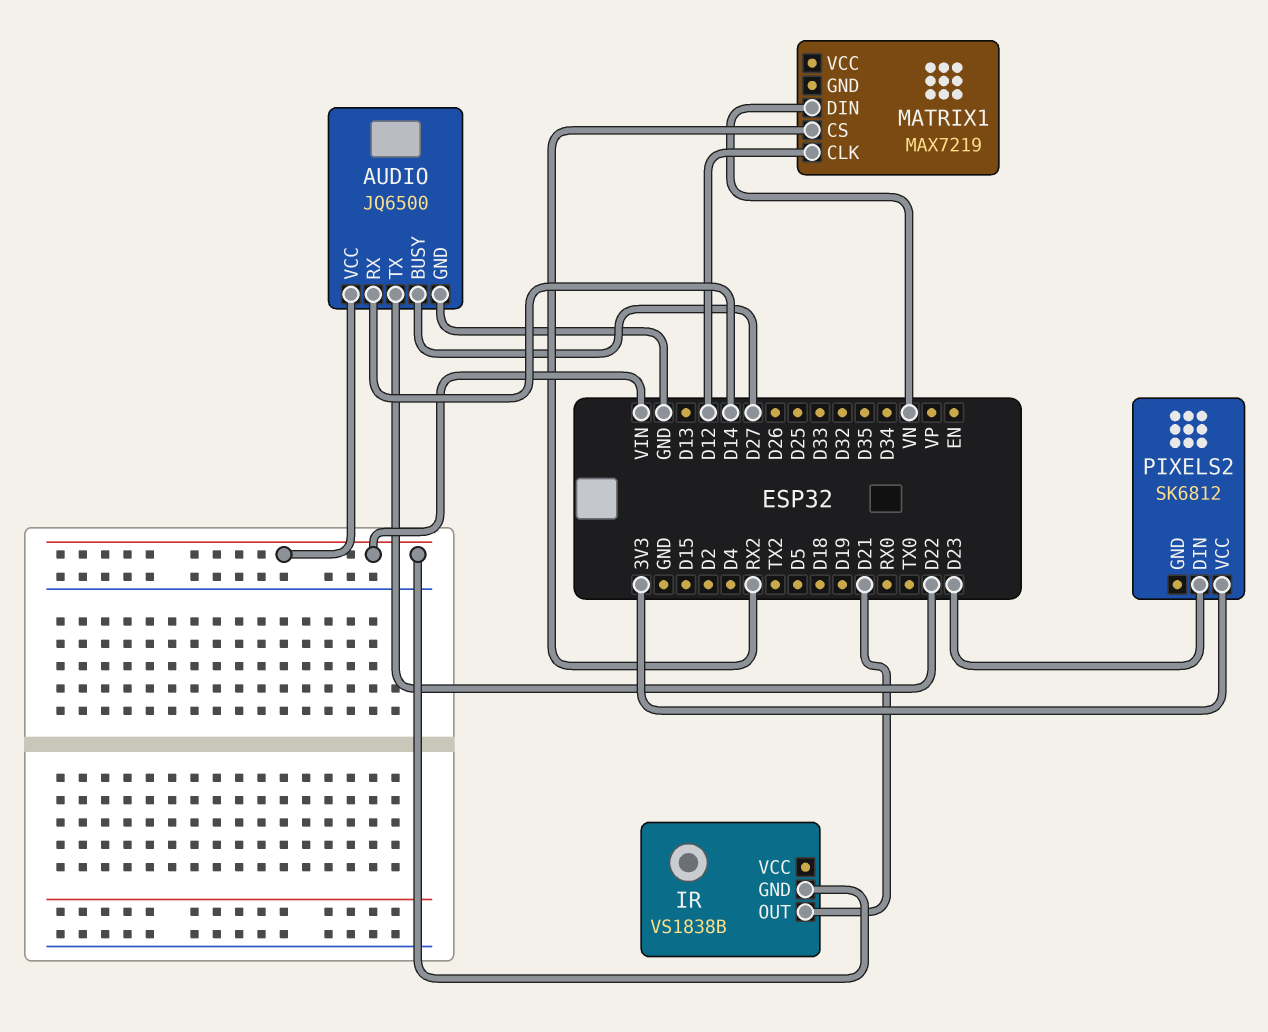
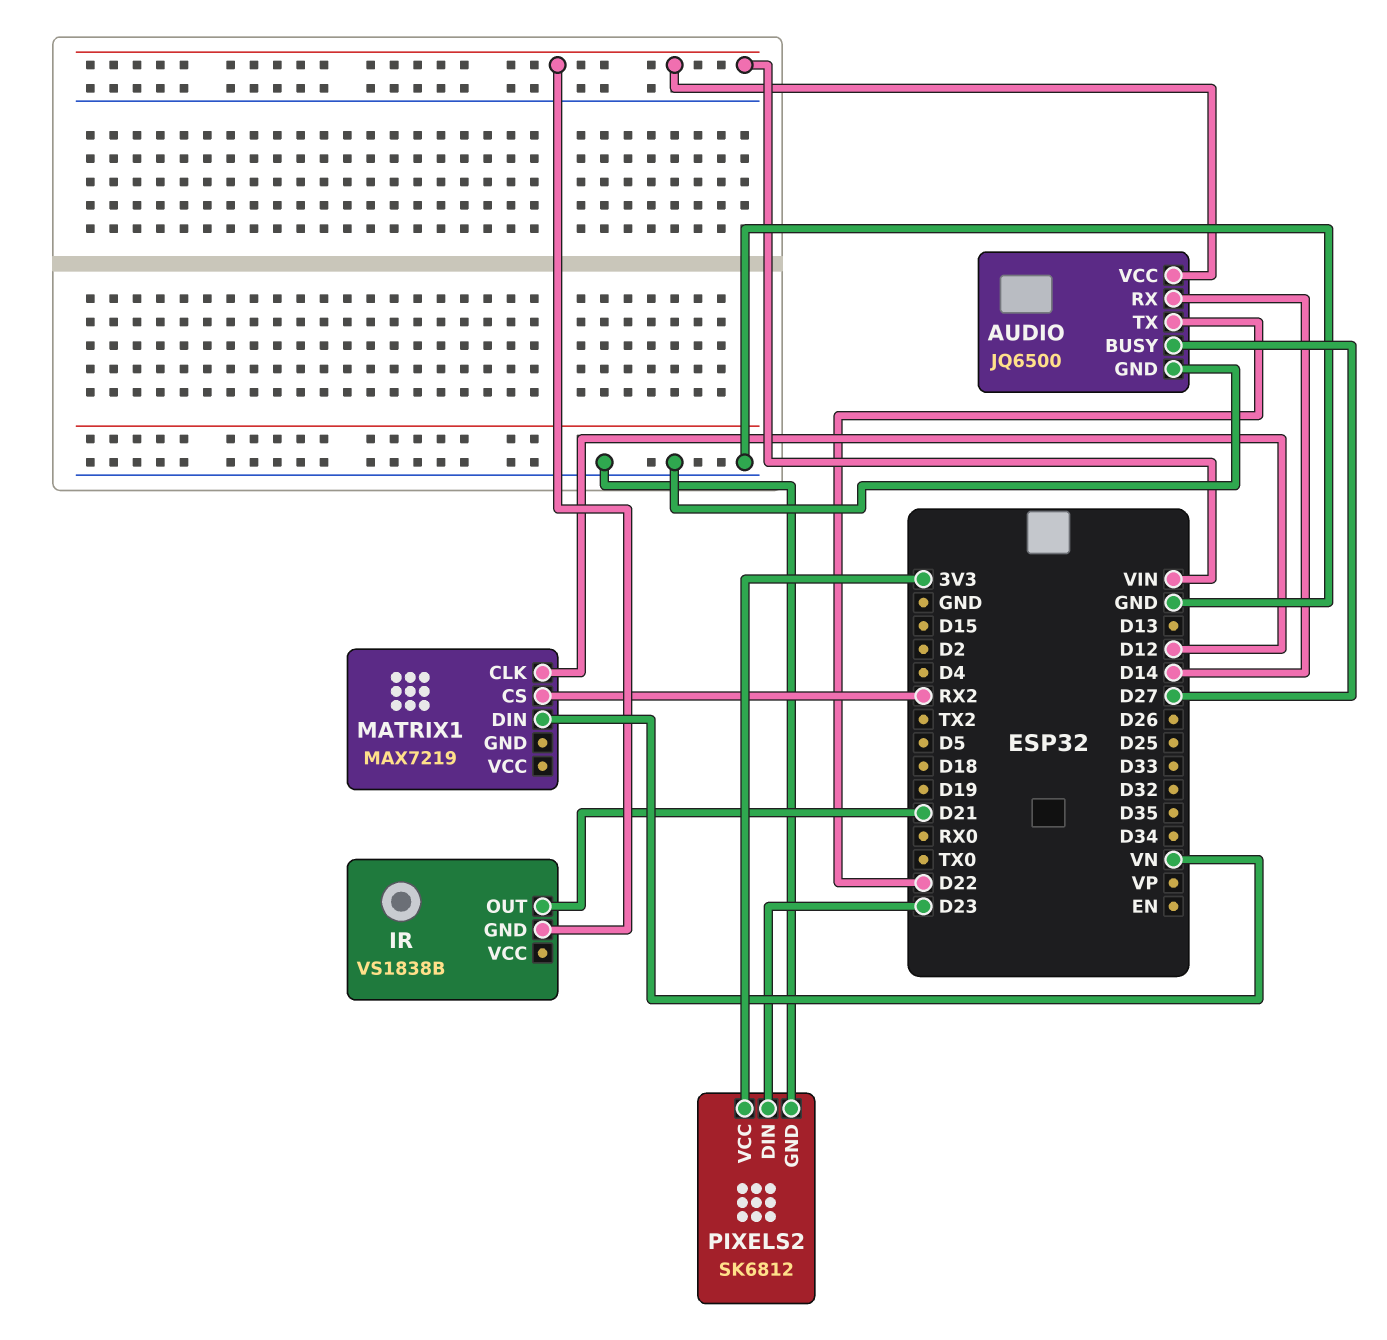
PIXELS2 pin GND: none -> GND

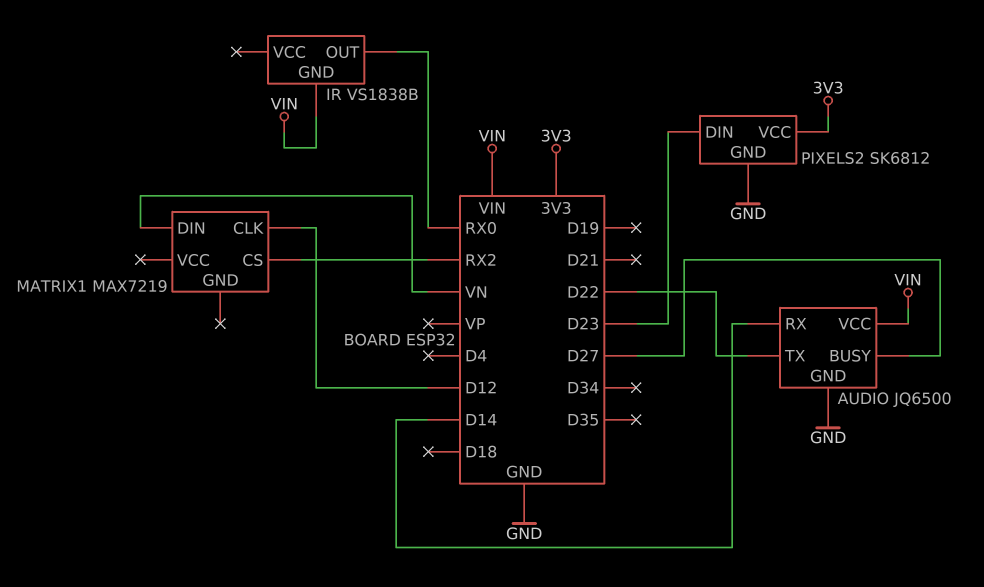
IR pin OUT: D21 -> RX0

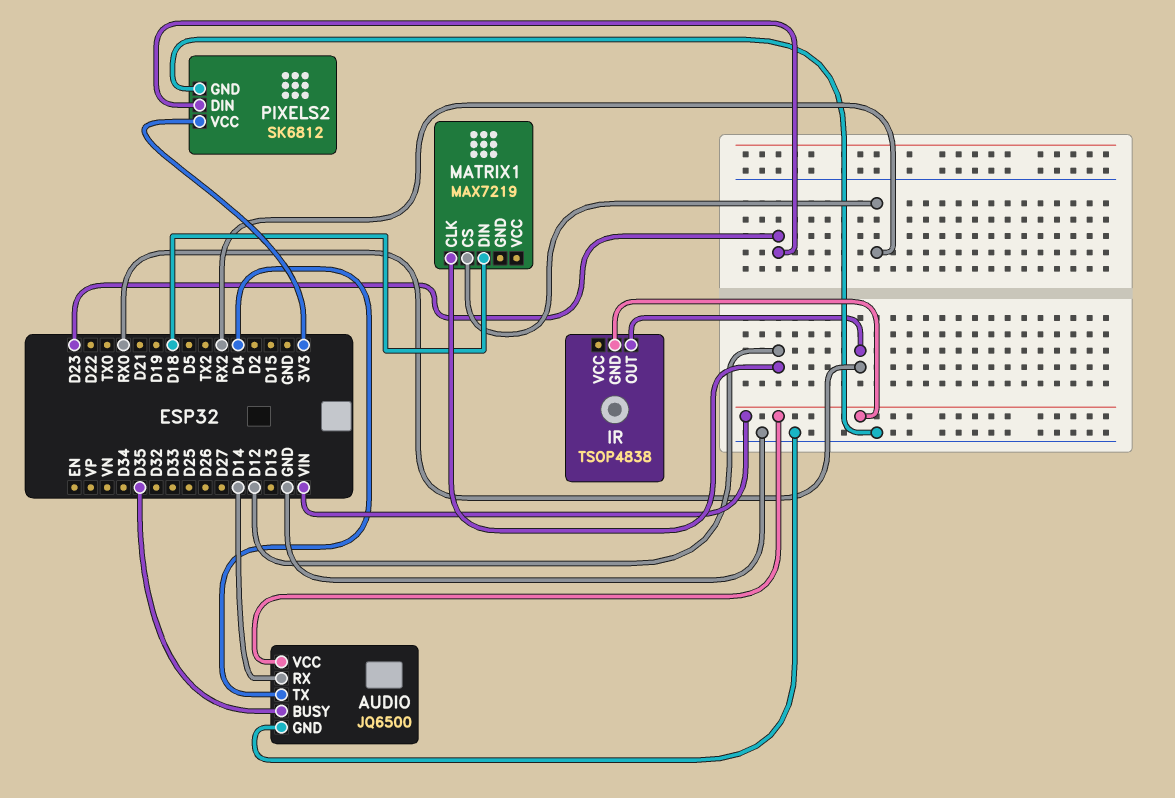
AUDIO pin BUSY: D27 -> D35
AUDIO pin TX: D22 -> D4
IR: VS1838B -> TSOP4838
MATRIX1 pin DIN: VN -> D18

